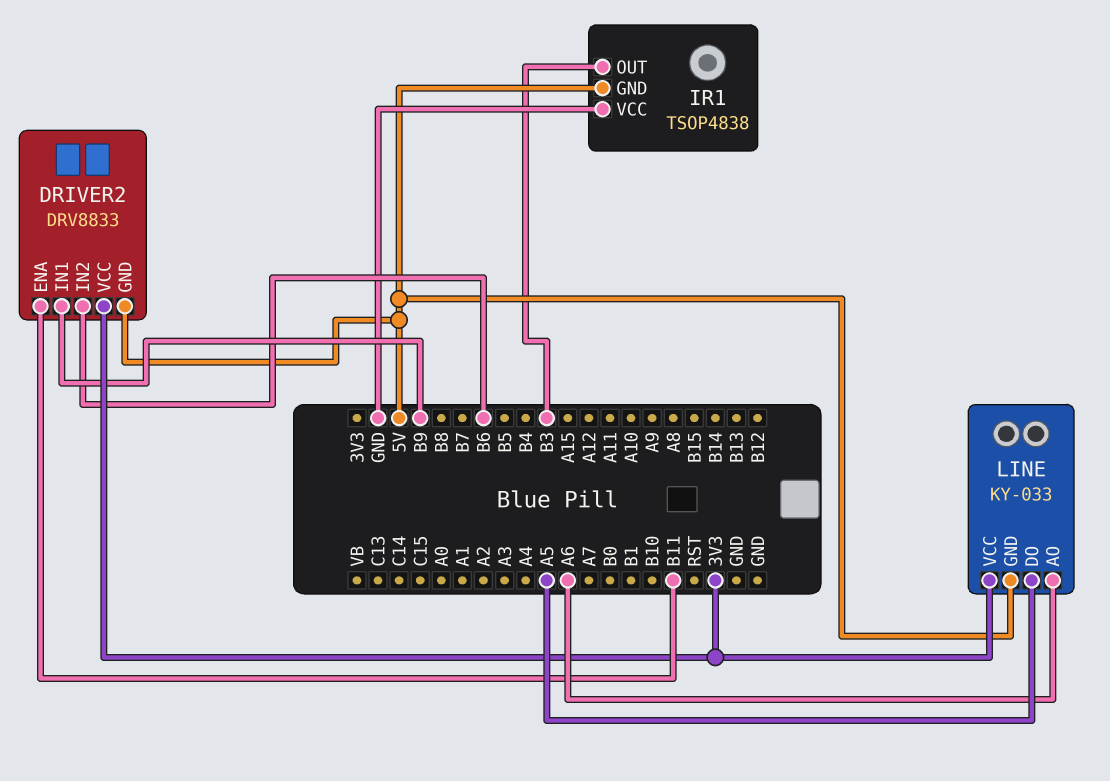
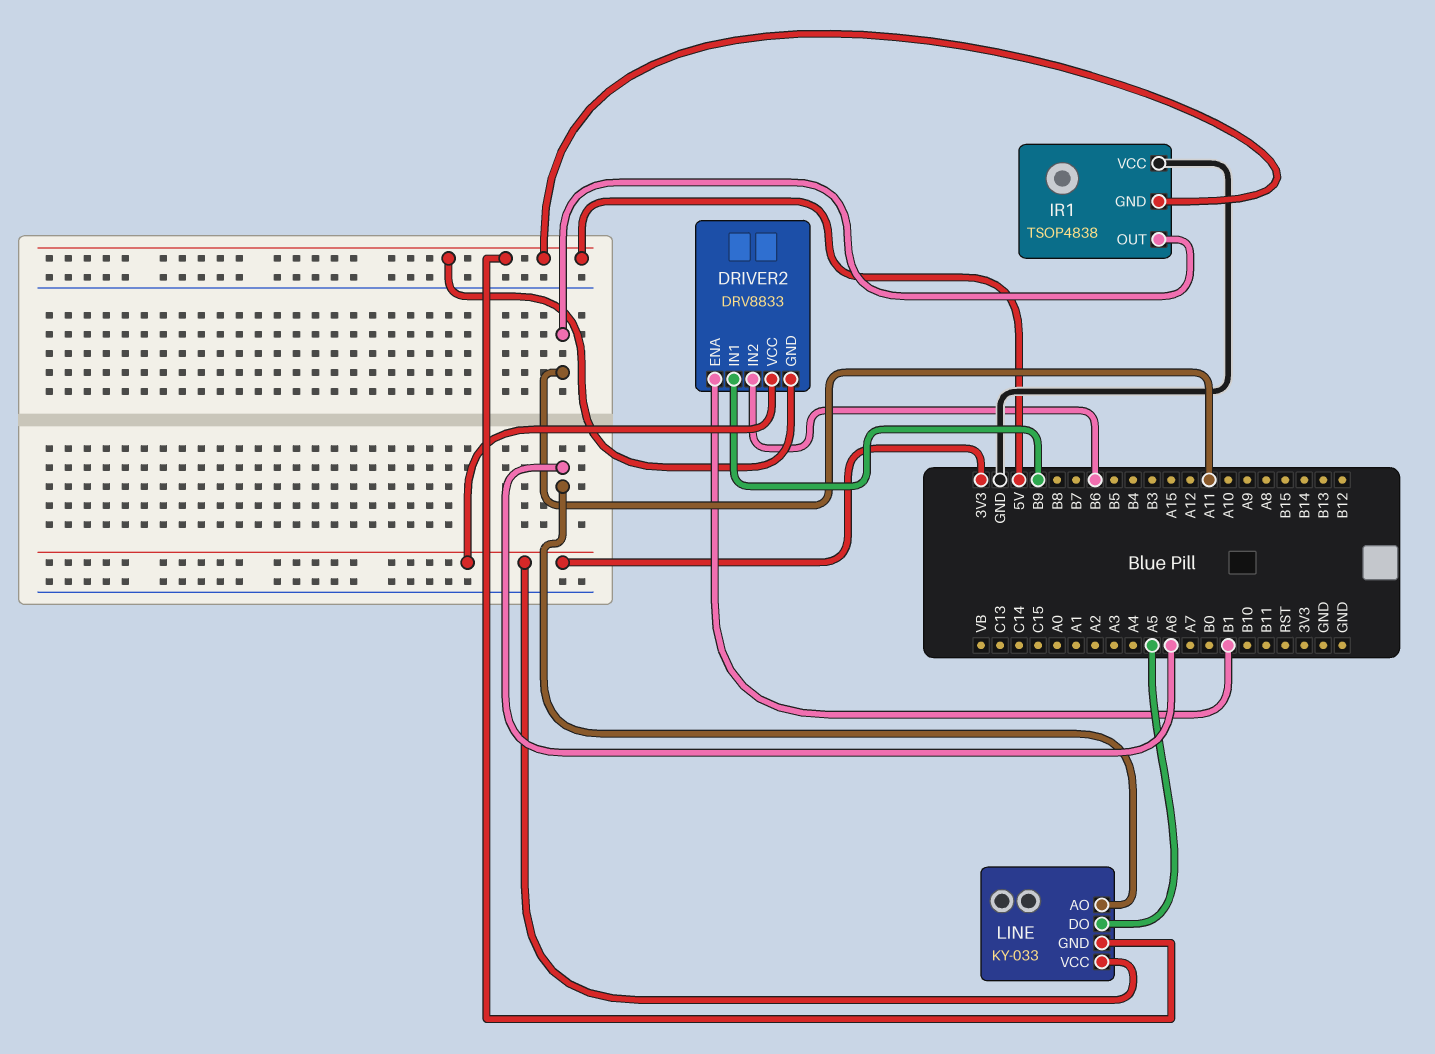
DRIVER2 pin ENA: B11 -> B1
IR1 pin OUT: B3 -> A11

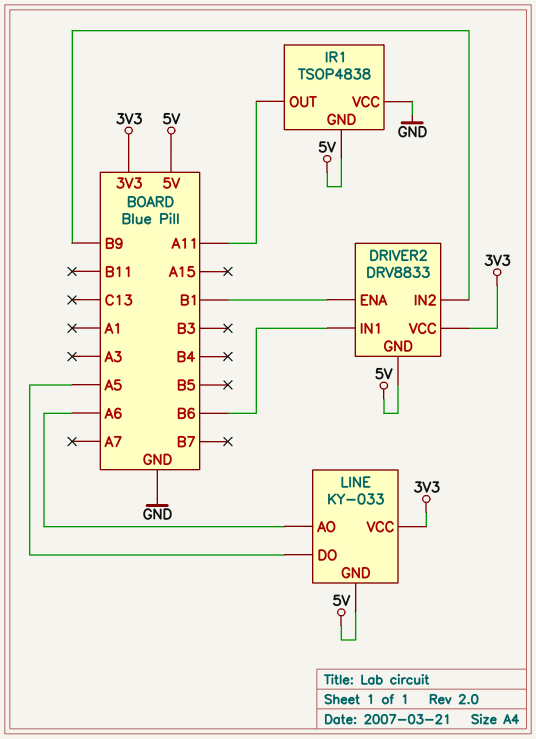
DRIVER2 pin IN1: B9 -> B6
DRIVER2 pin IN2: B6 -> B9

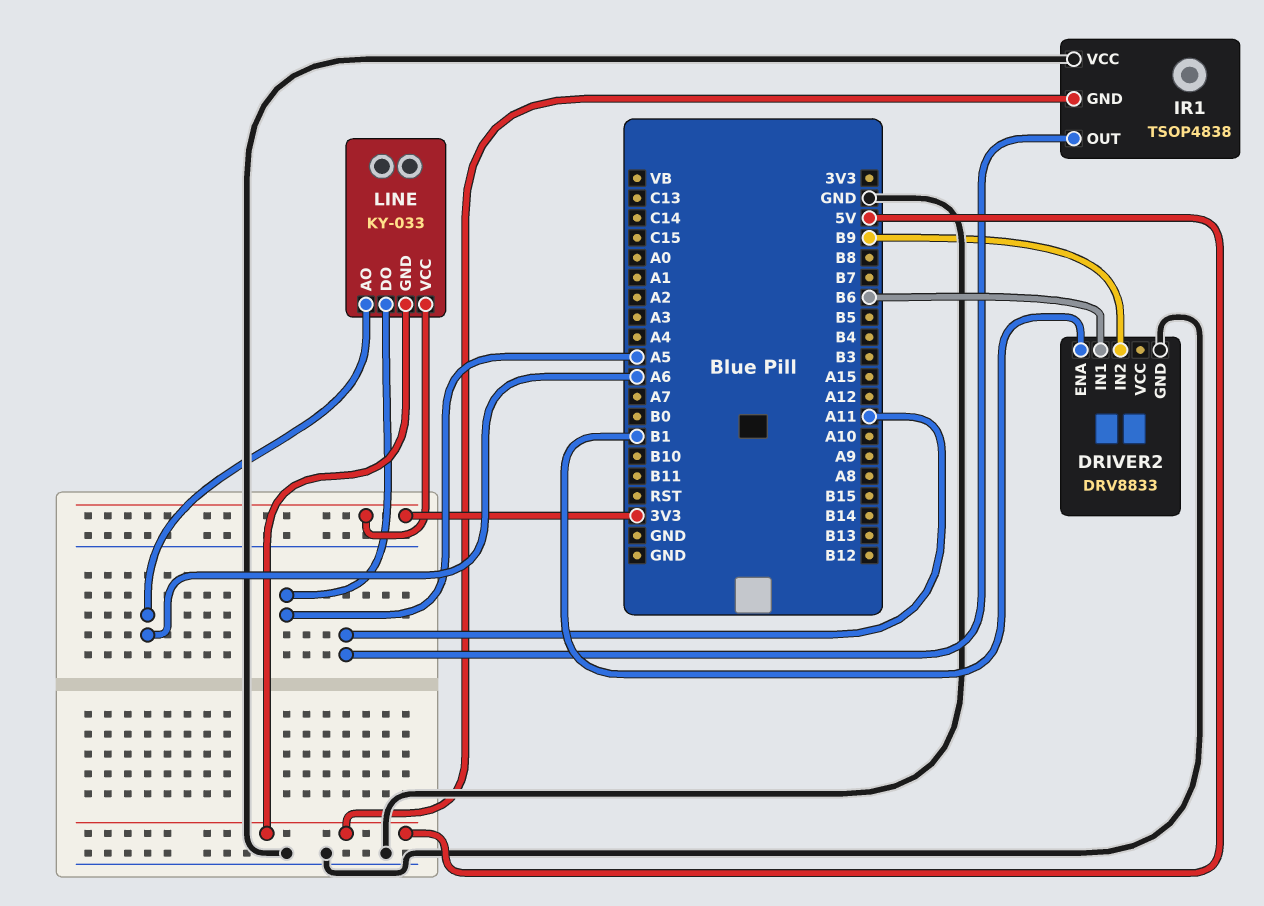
DRIVER2 pin GND: 5V -> GND
DRIVER2 pin VCC: 3V3 -> none

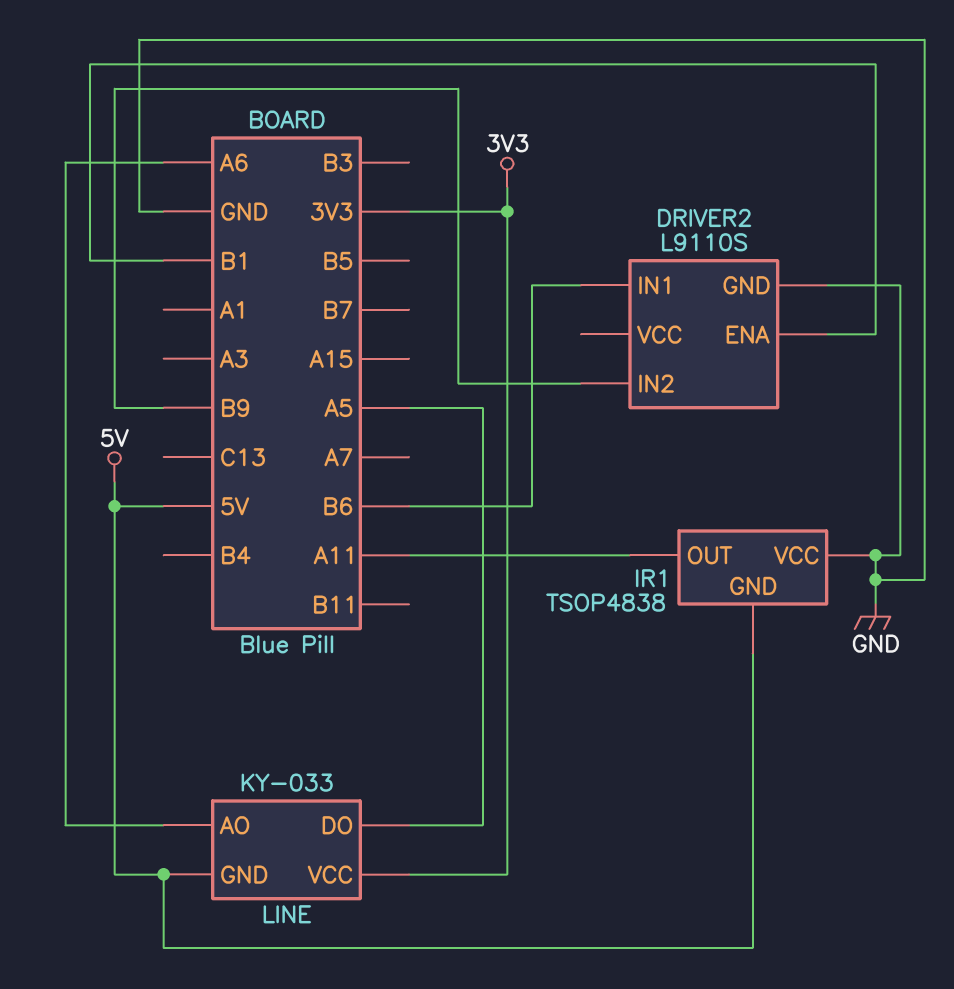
DRIVER2: DRV8833 -> L9110S

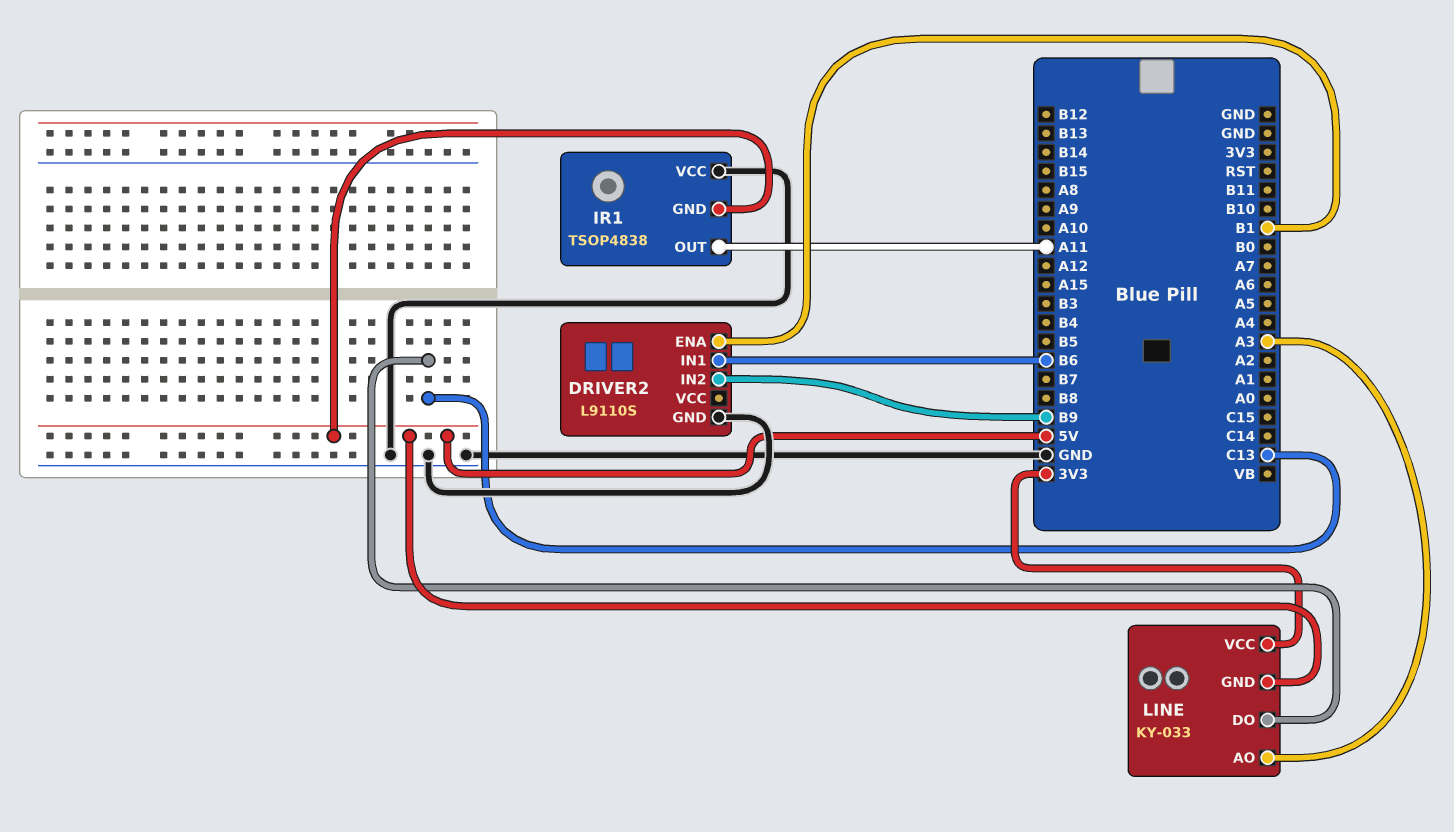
LINE pin AO: A6 -> A3
LINE pin DO: A5 -> C13

